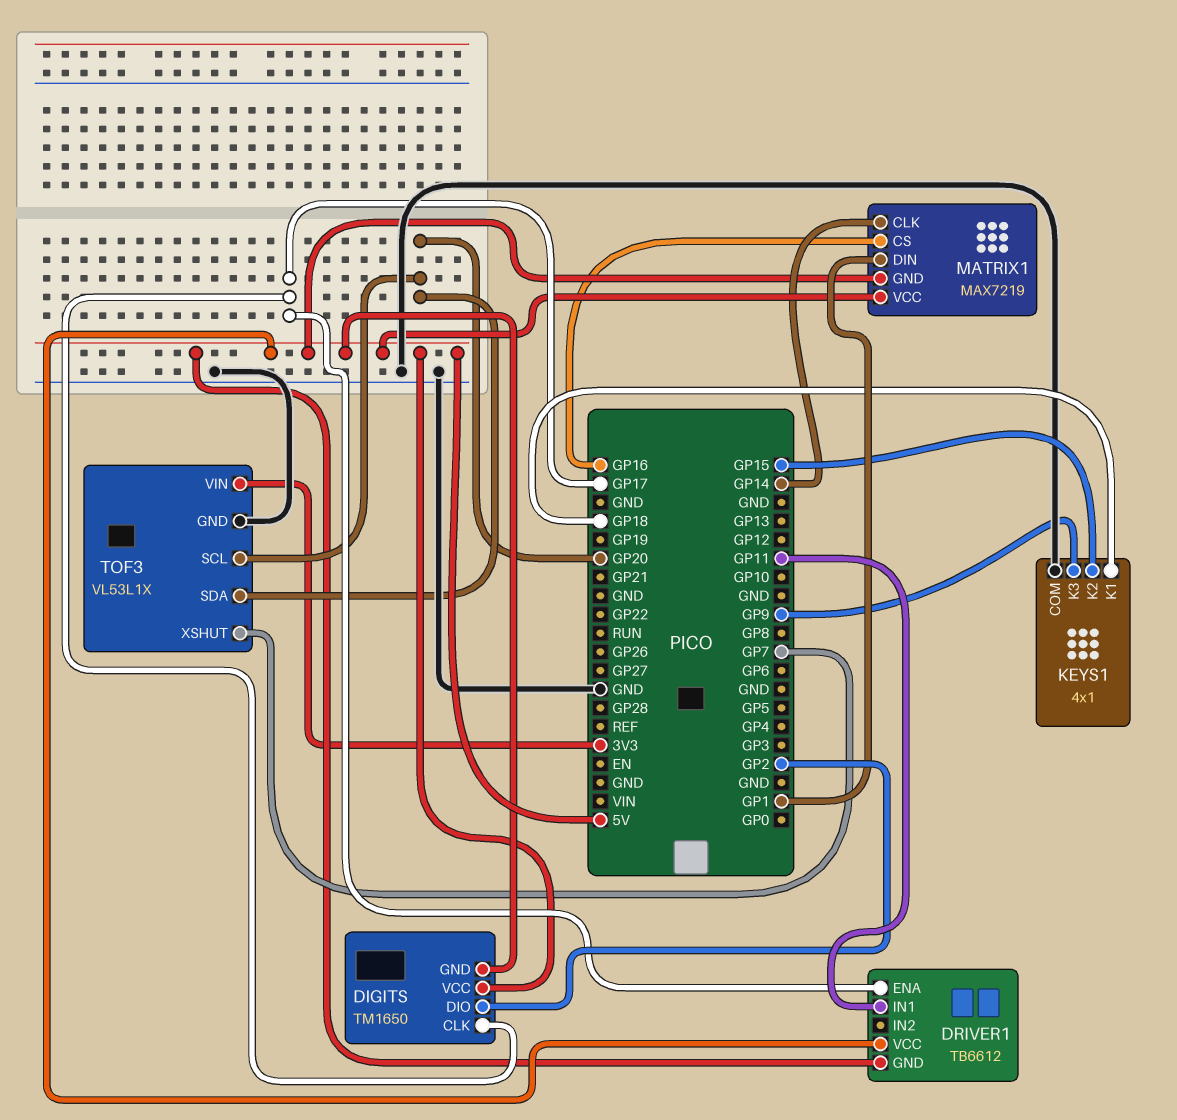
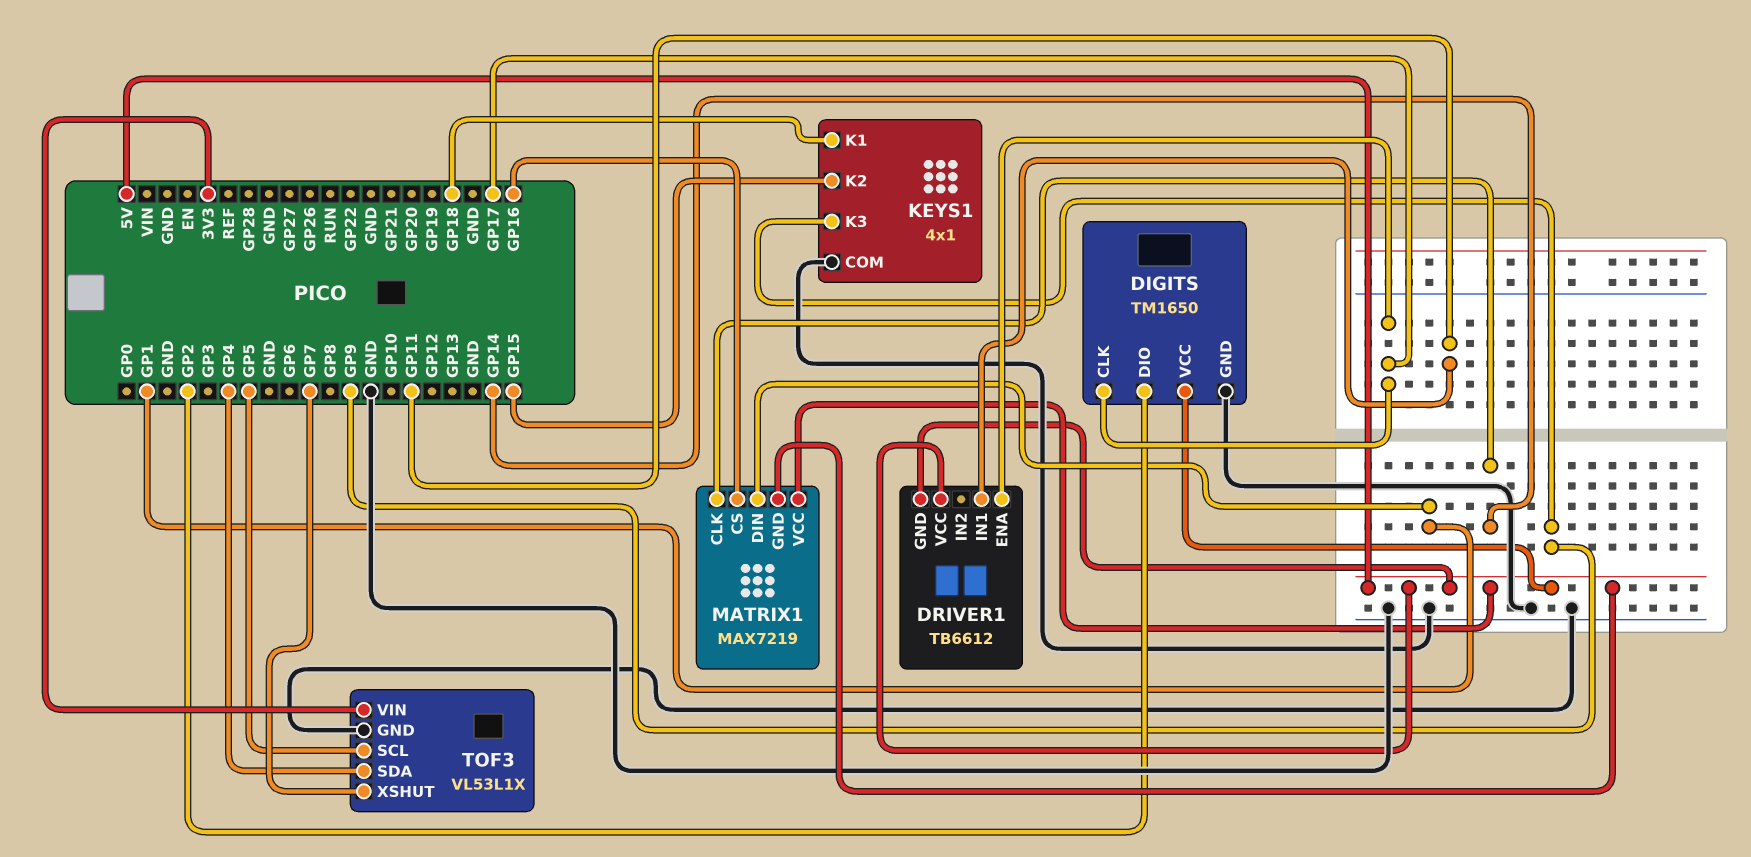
DIGITS pin GND: 5V -> GND
TOF3 pin SCL: GP20 -> GP5
TOF3 pin SDA: GP20 -> GP4

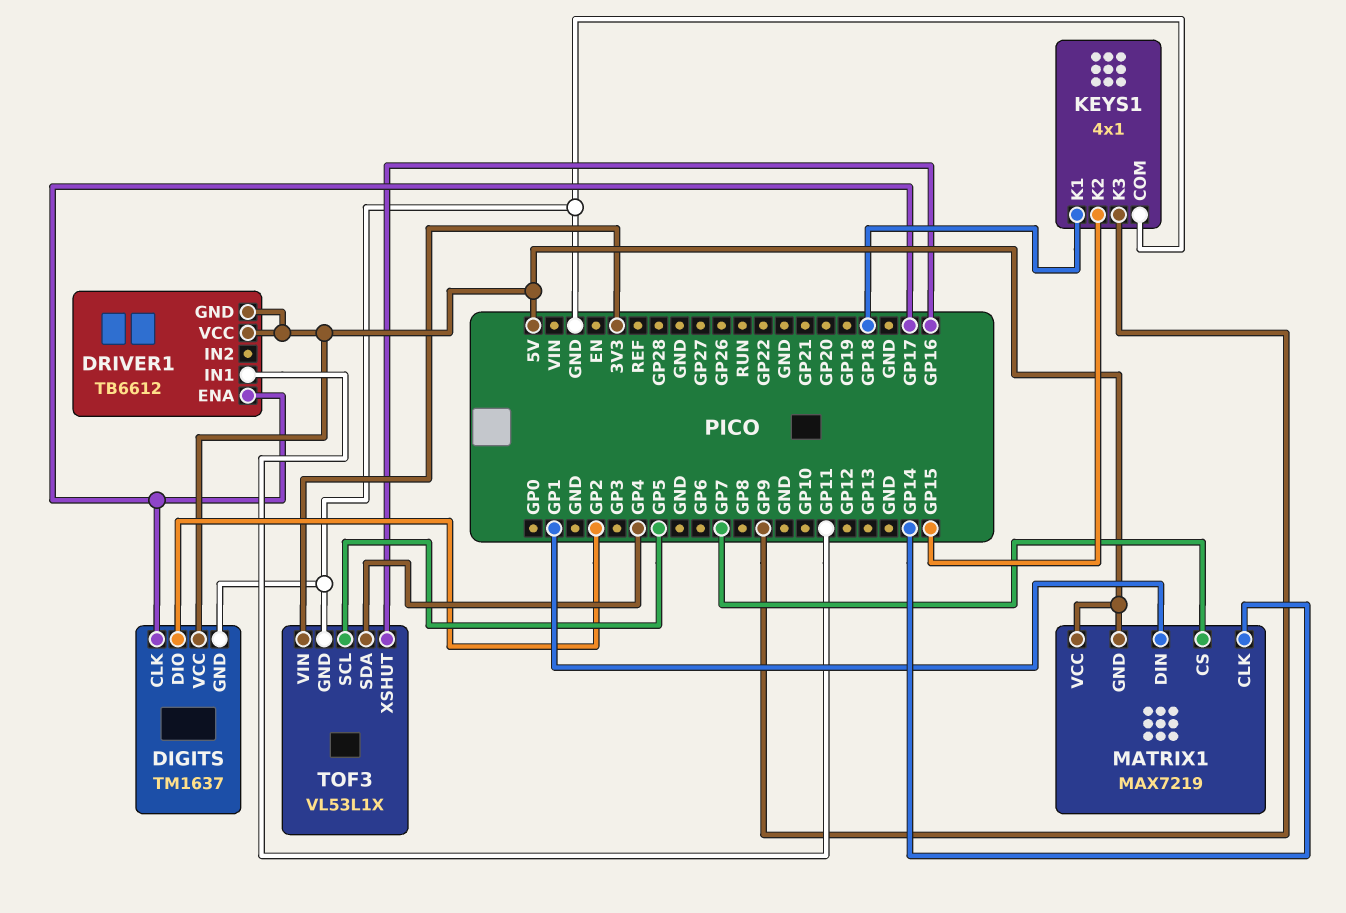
DIGITS: TM1650 -> TM1637
MATRIX1 pin CS: GP16 -> GP7
TOF3 pin XSHUT: GP7 -> GP16

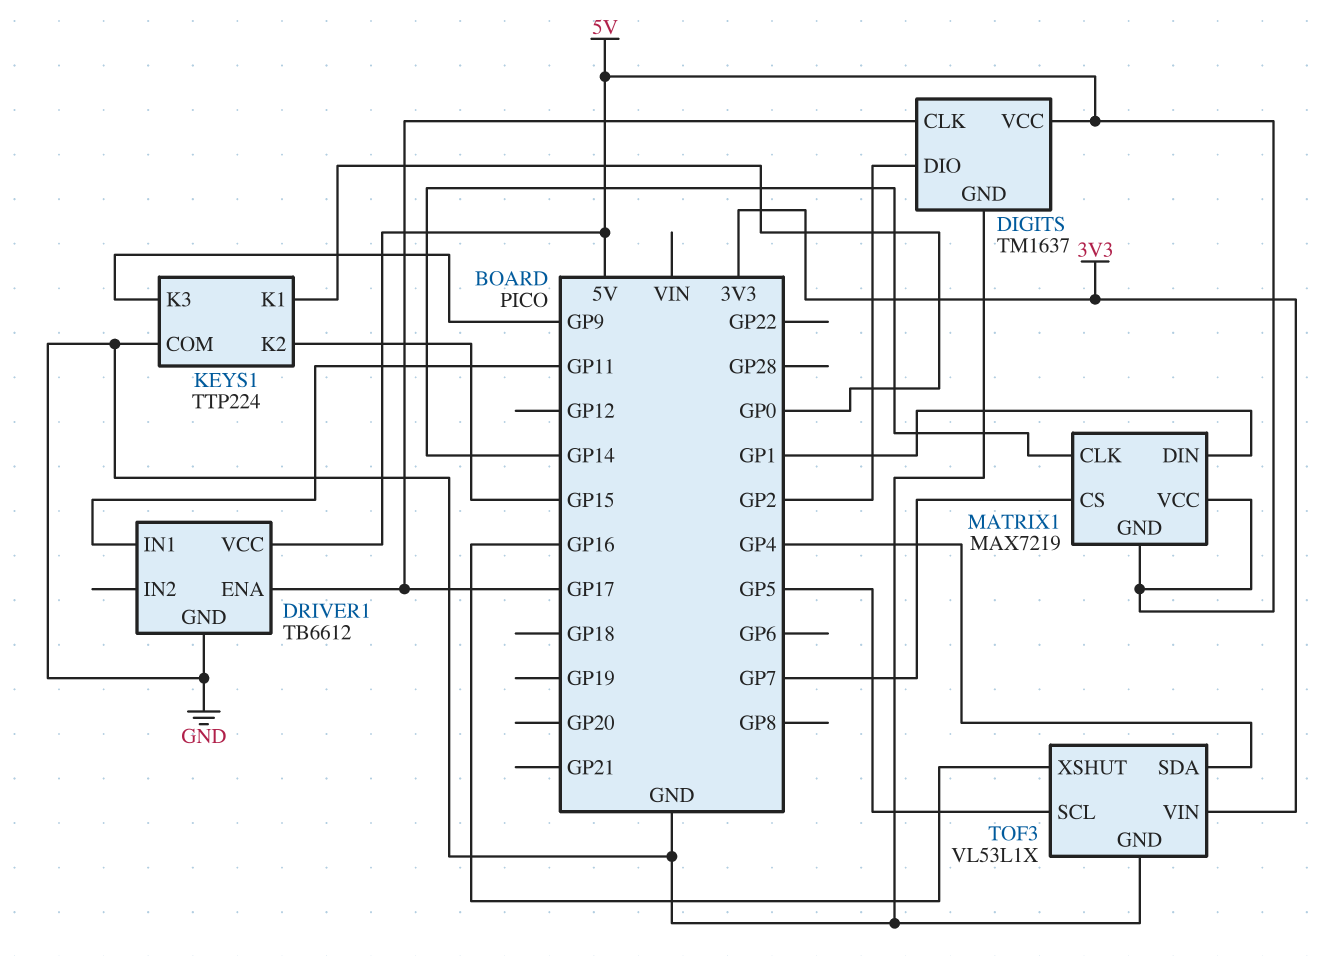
DRIVER1 pin GND: 5V -> GND
KEYS1: 4x1 -> TTP224
KEYS1 pin K1: GP18 -> GP0

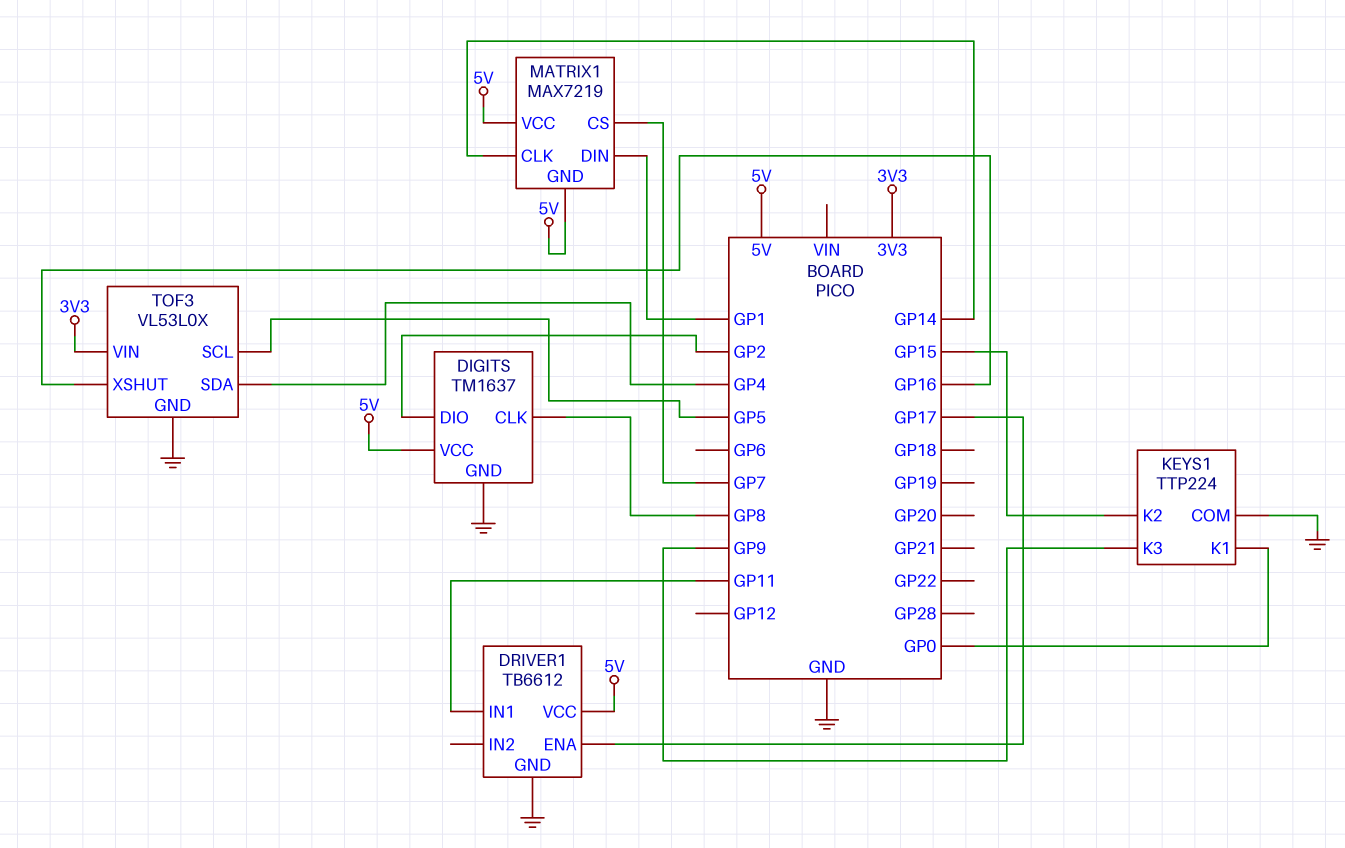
DIGITS pin CLK: GP17 -> GP8
TOF3: VL53L1X -> VL53L0X

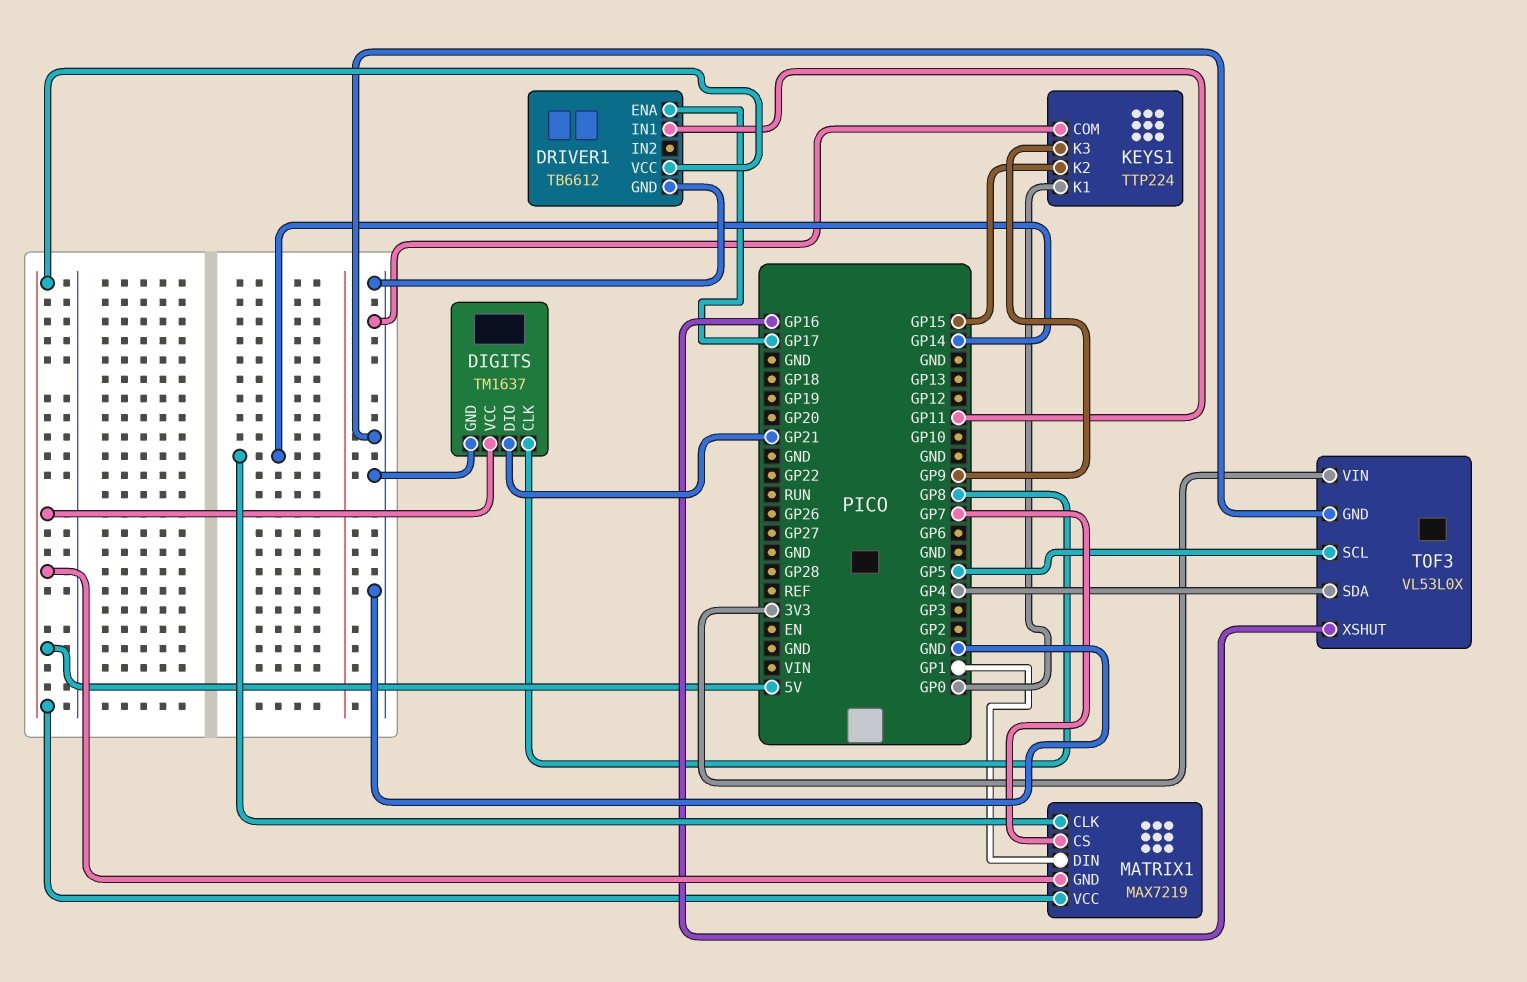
DIGITS pin DIO: GP2 -> GP21

